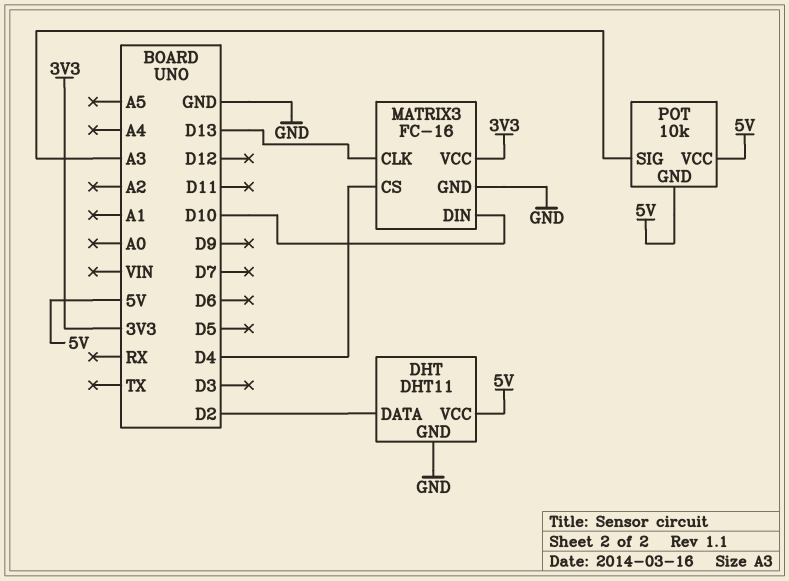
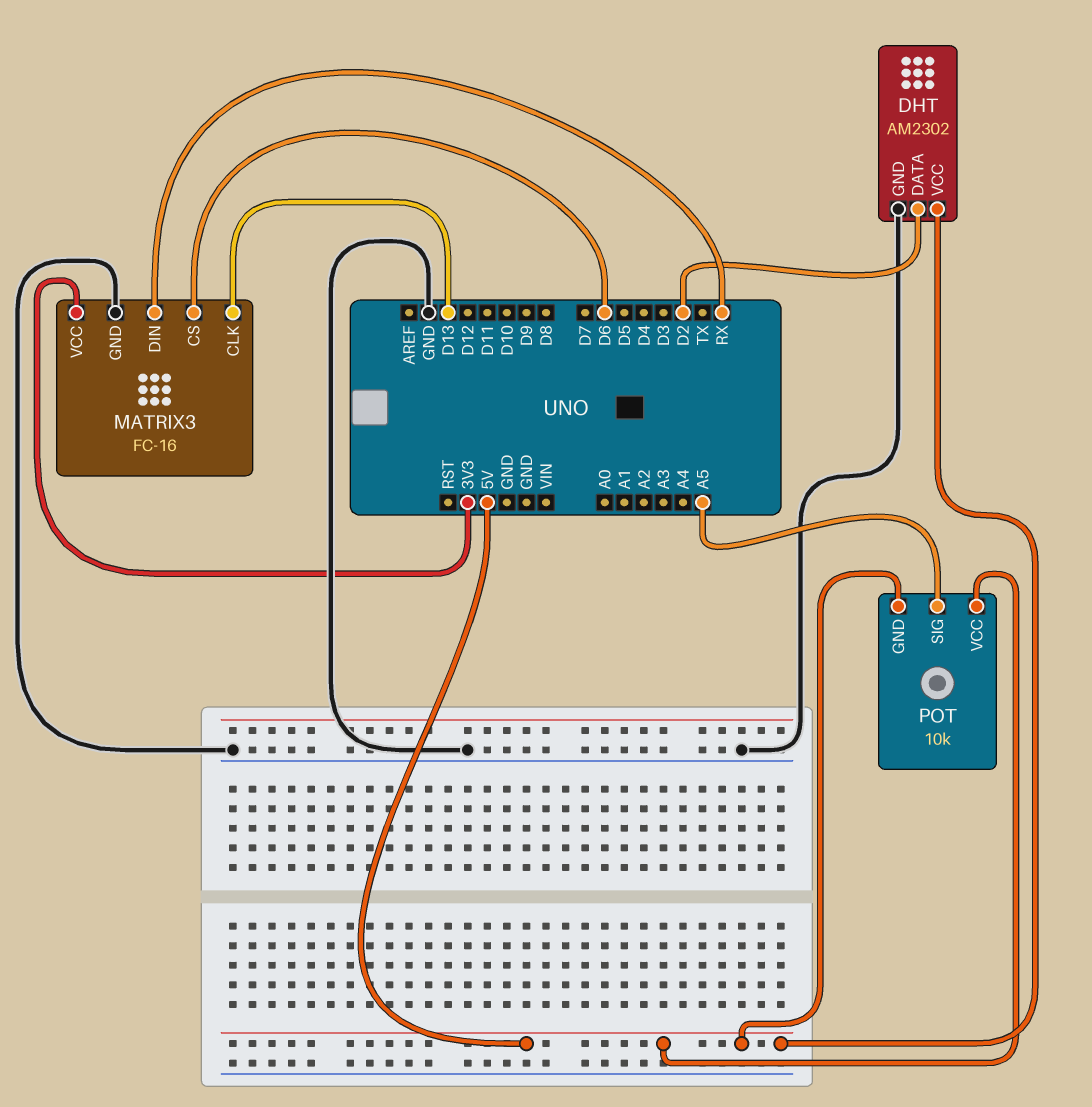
DHT: DHT11 -> AM2302
MATRIX3 pin CS: D4 -> D6
MATRIX3 pin DIN: D10 -> RX
POT pin SIG: A3 -> A5

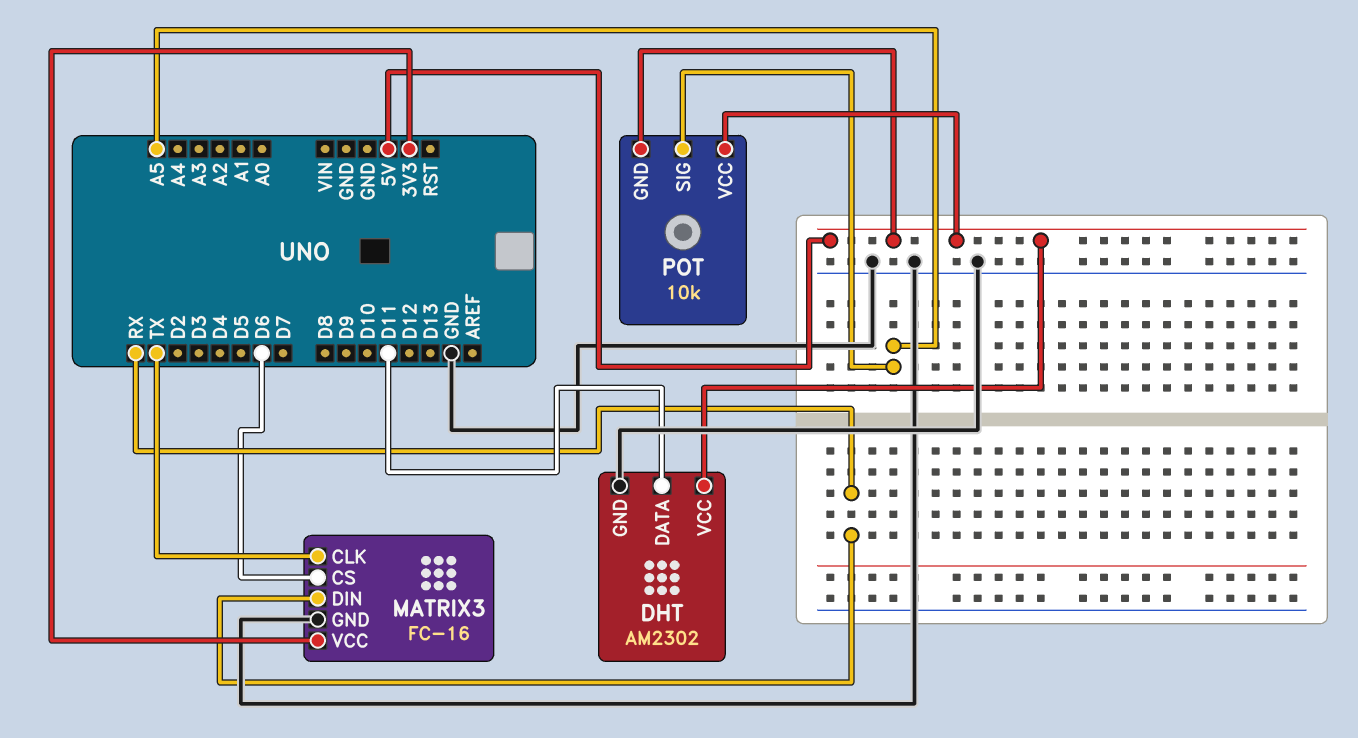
DHT pin DATA: D2 -> D11
MATRIX3 pin CLK: D13 -> TX

